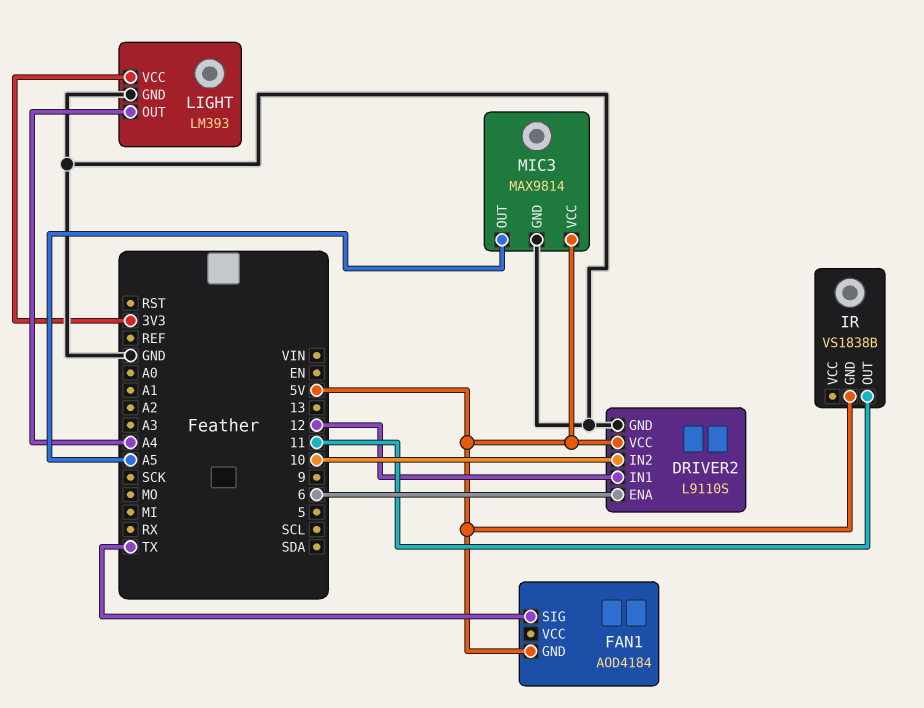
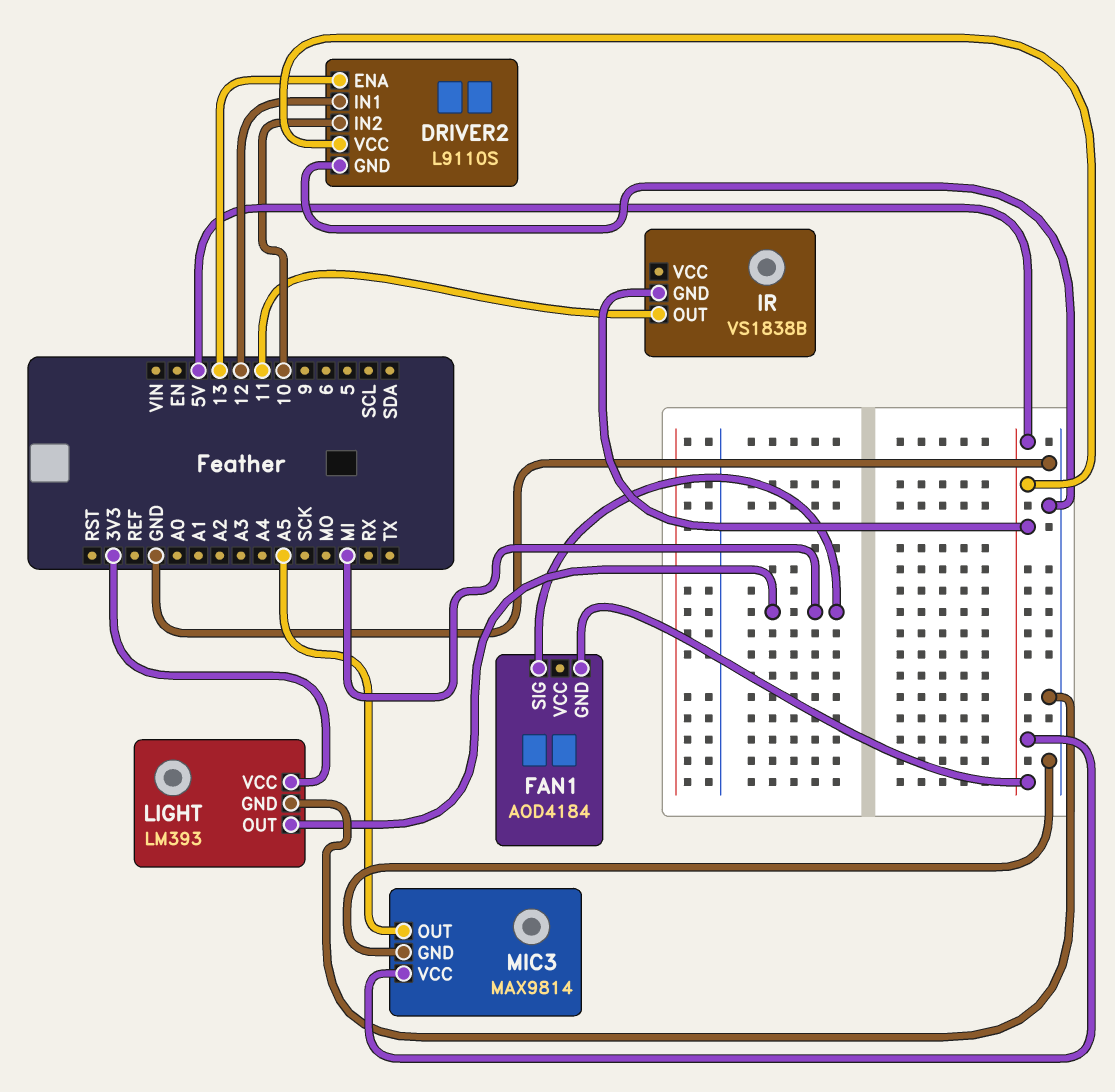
DRIVER2 pin ENA: 6 -> 13
FAN1 pin SIG: TX -> MI
LIGHT pin OUT: A4 -> MI

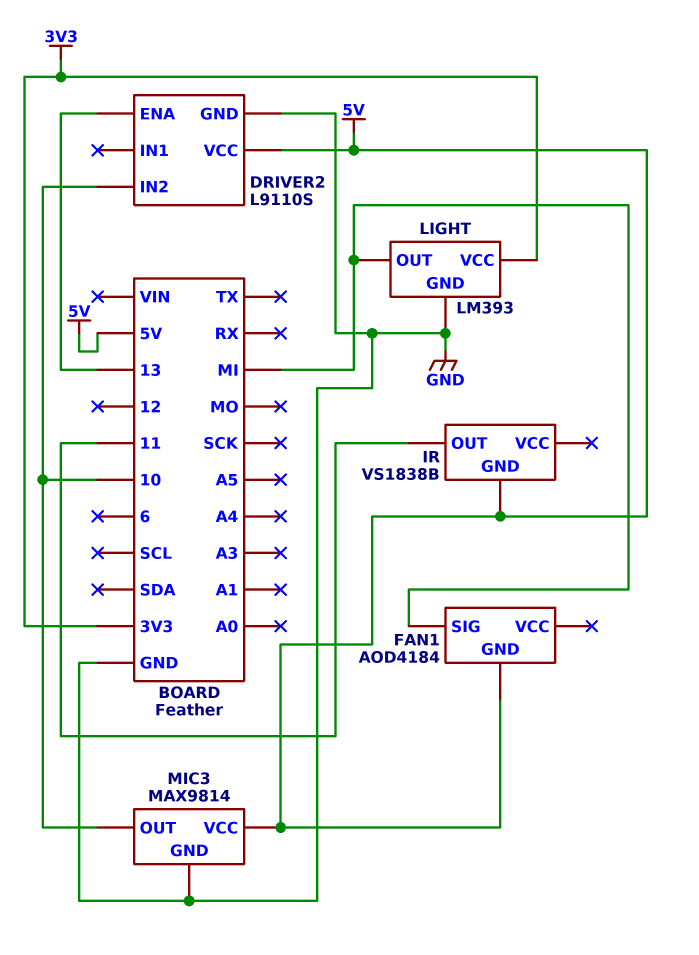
DRIVER2 pin IN1: 12 -> none
MIC3 pin OUT: A5 -> 10

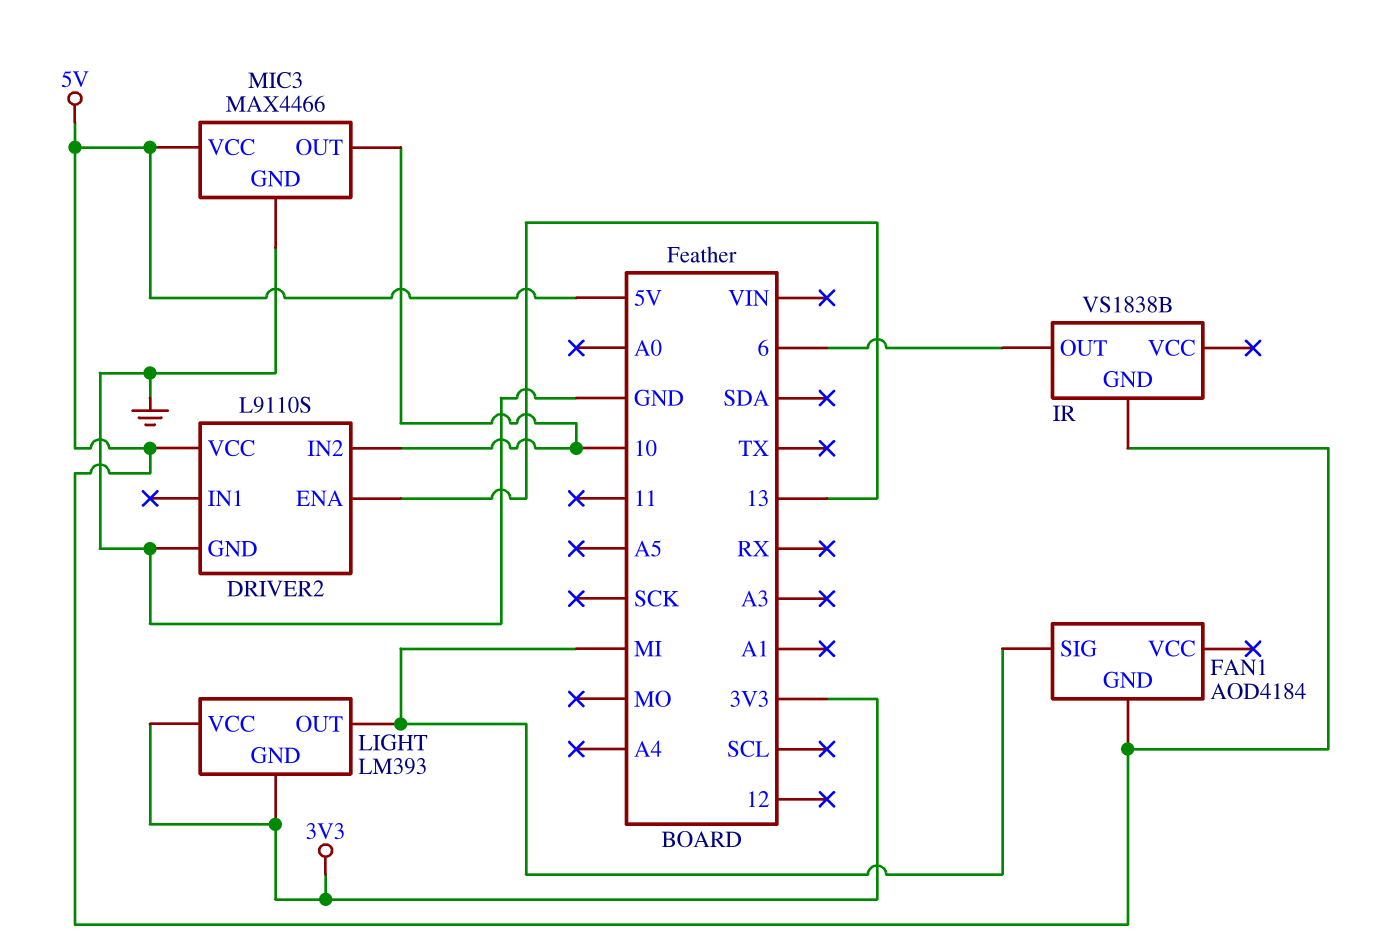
IR pin OUT: 11 -> 6
LIGHT pin GND: GND -> 3V3
MIC3: MAX9814 -> MAX4466

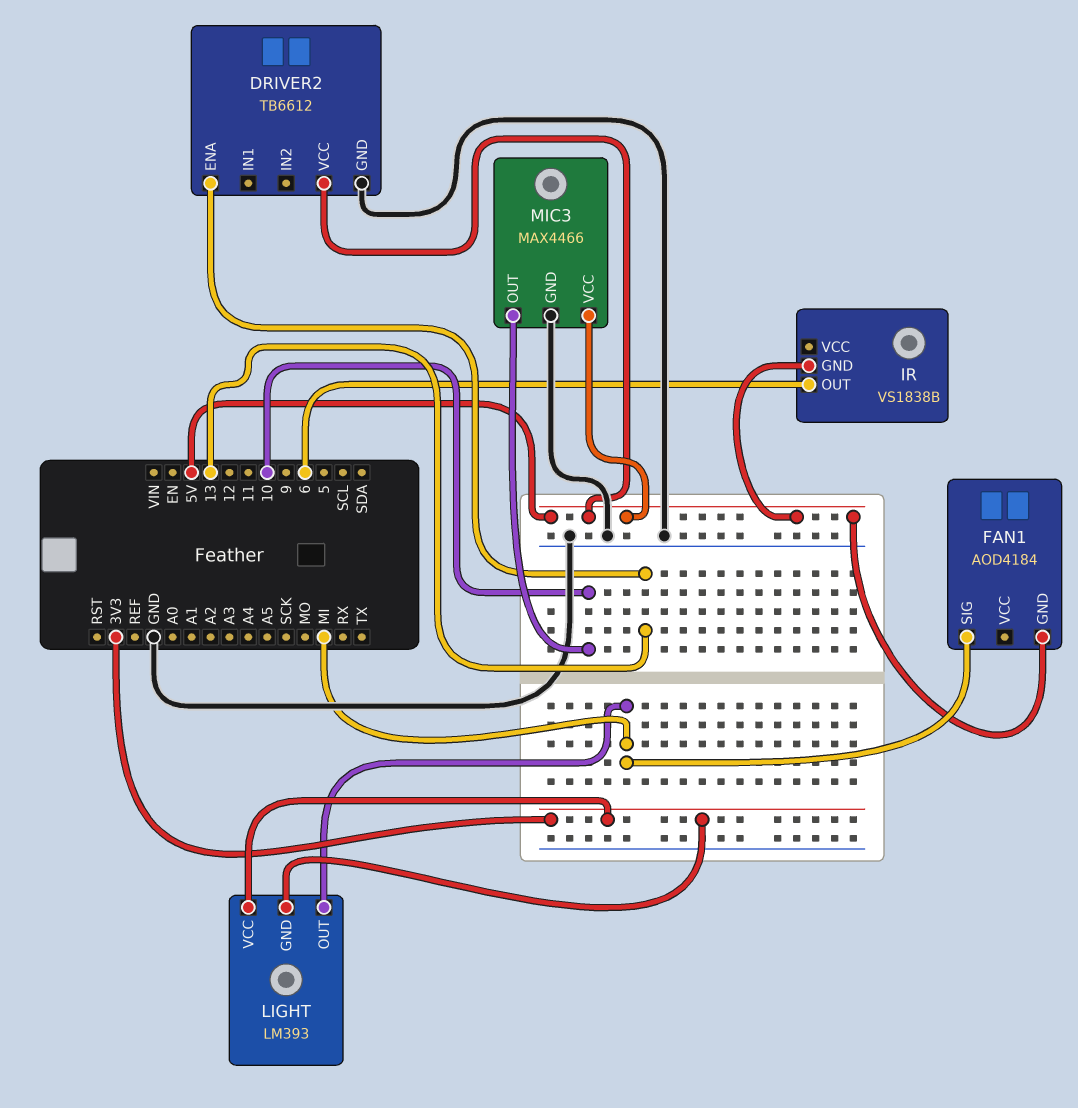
DRIVER2: L9110S -> TB6612
DRIVER2 pin IN2: 10 -> none

